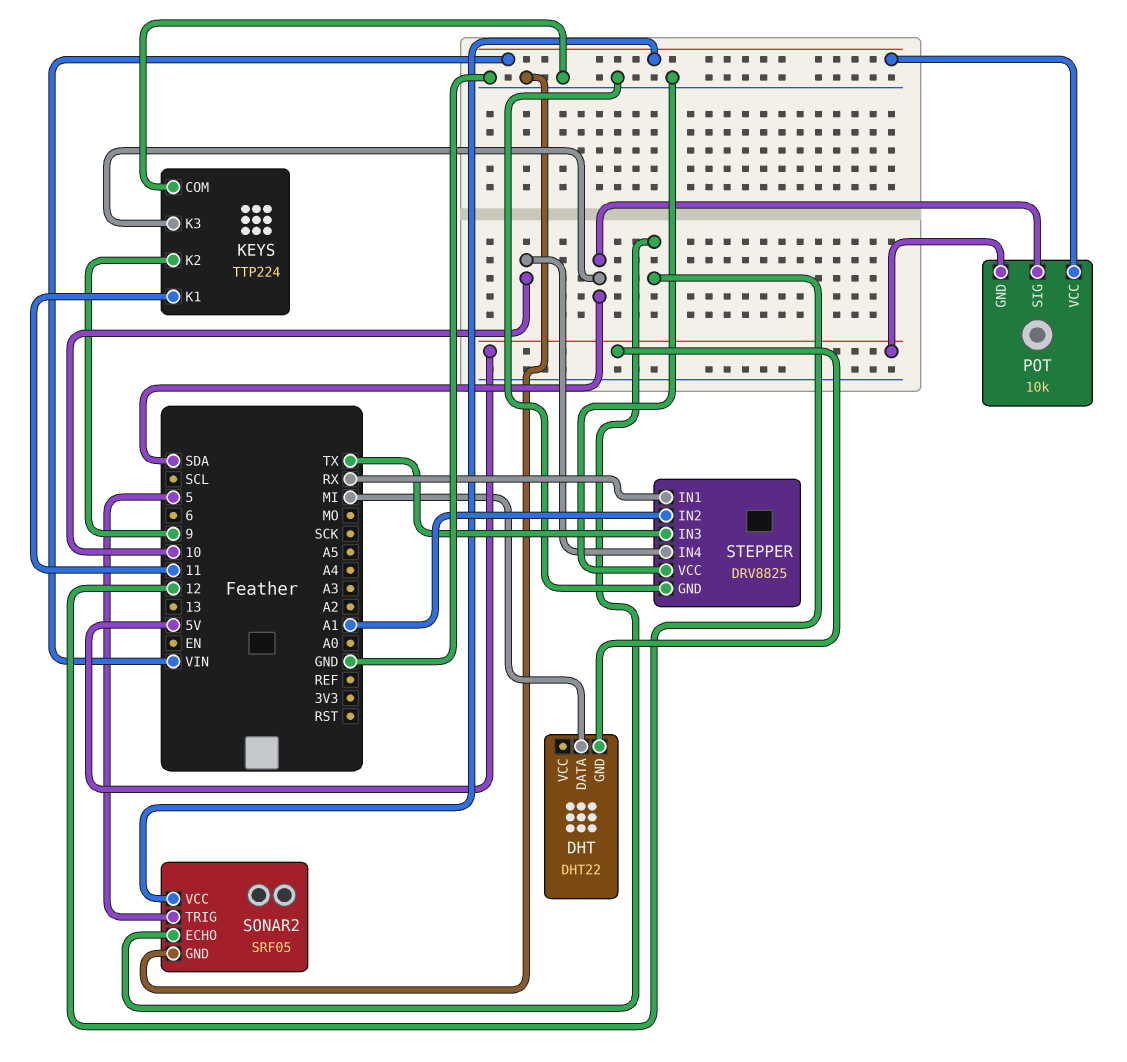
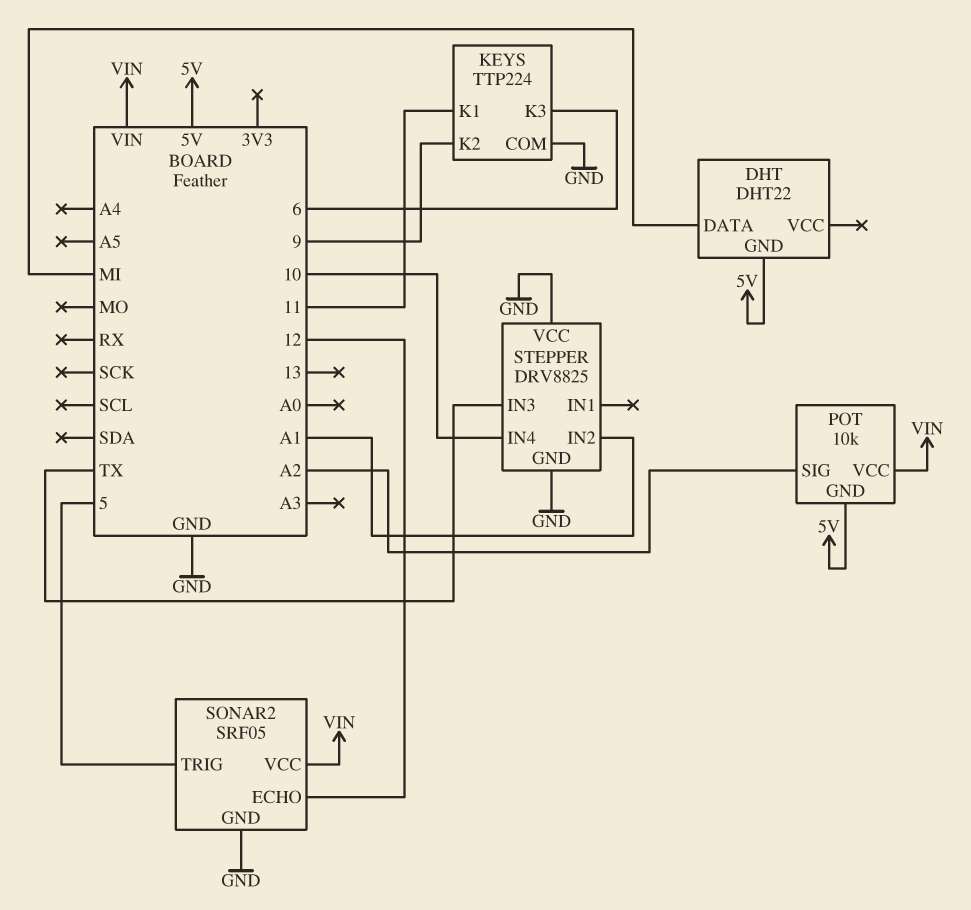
KEYS pin K3: SDA -> 6
POT pin SIG: SDA -> A2
STEPPER pin IN1: RX -> none

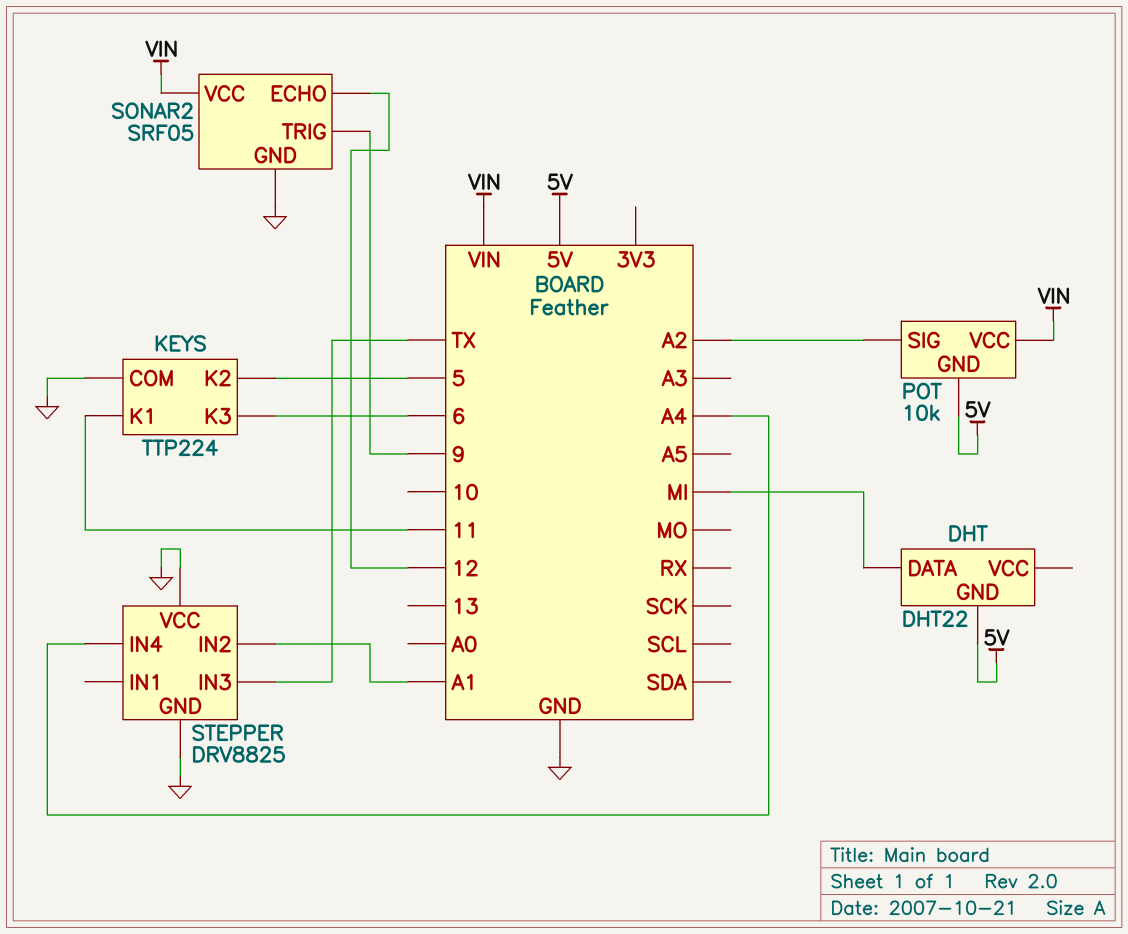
KEYS pin K2: 9 -> 5
SONAR2 pin TRIG: 5 -> 9
STEPPER pin IN4: 10 -> A4

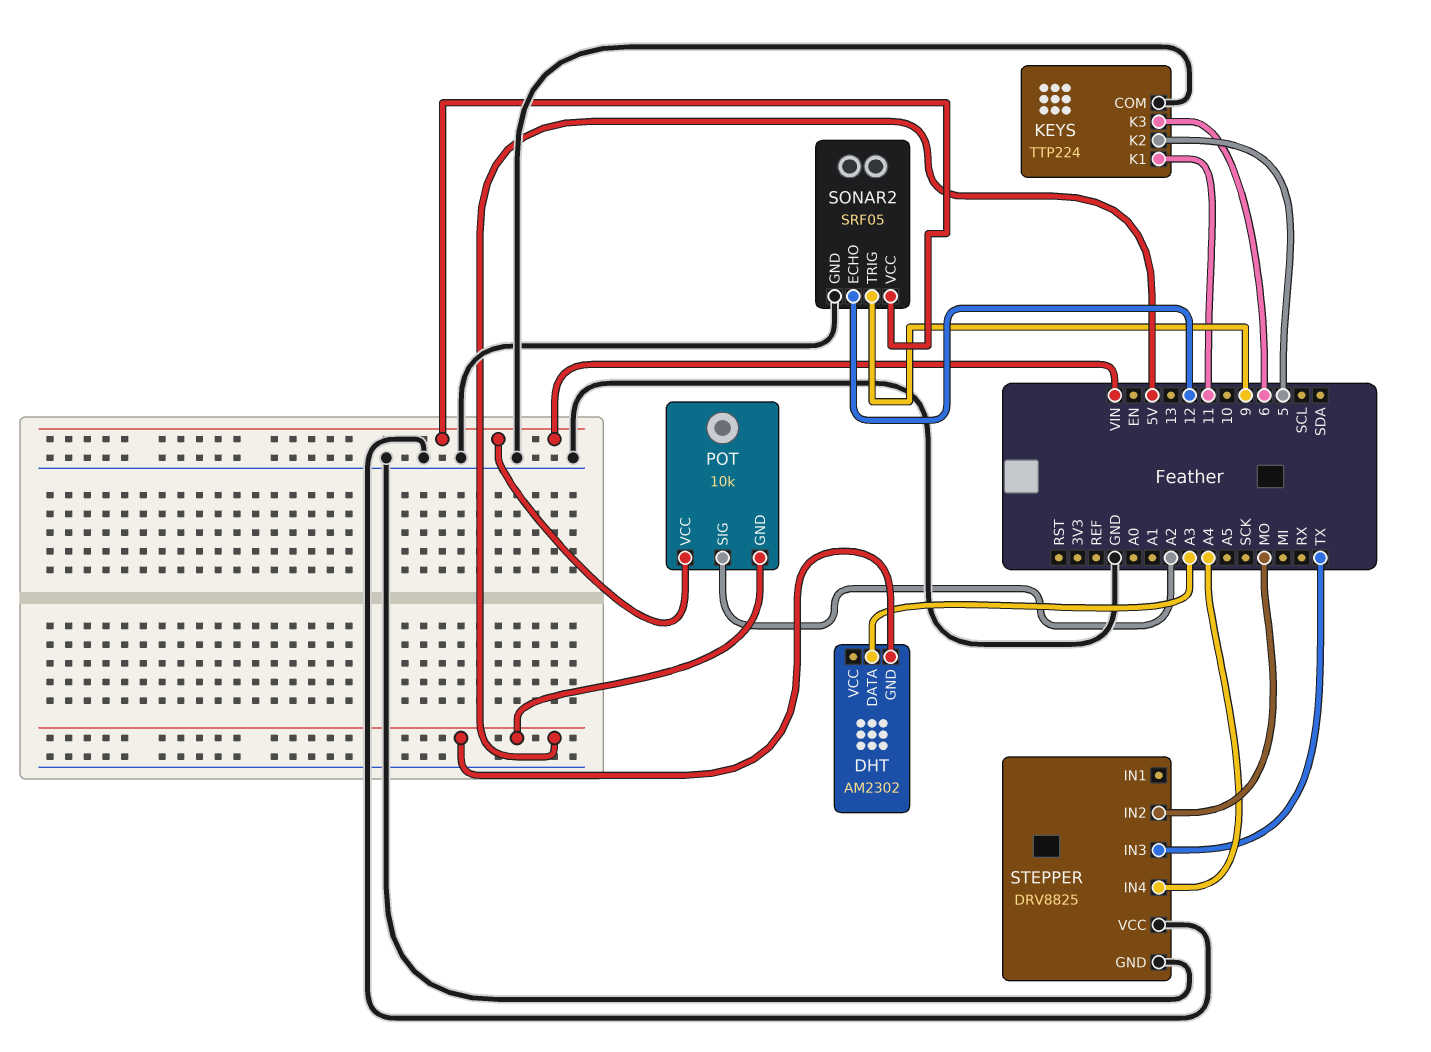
DHT: DHT22 -> AM2302
DHT pin DATA: MI -> A3
STEPPER pin IN2: A1 -> MO

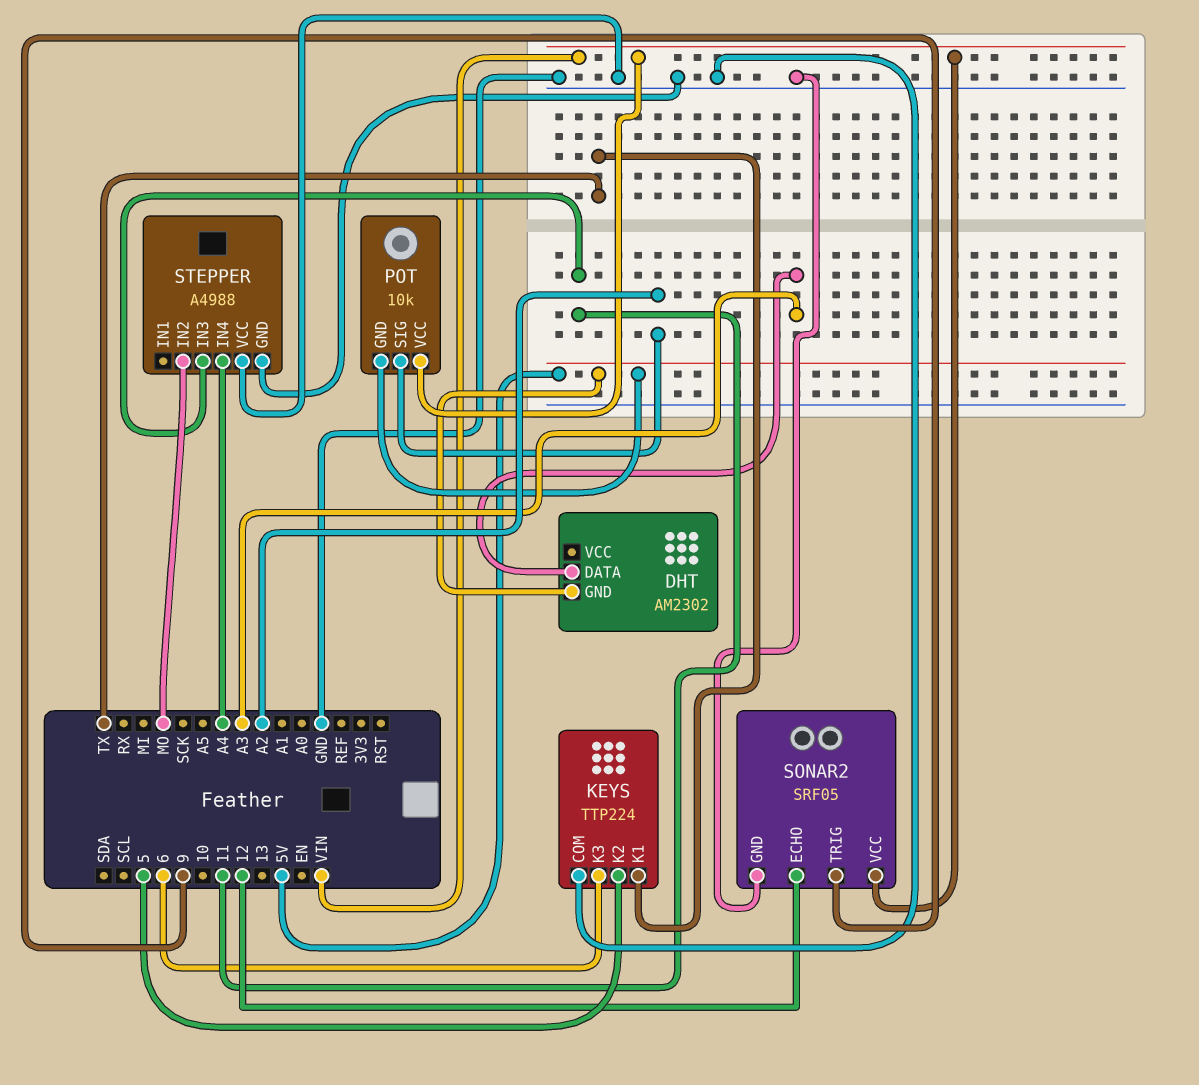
KEYS pin K1: 11 -> TX
STEPPER: DRV8825 -> A4988
STEPPER pin IN3: TX -> 11

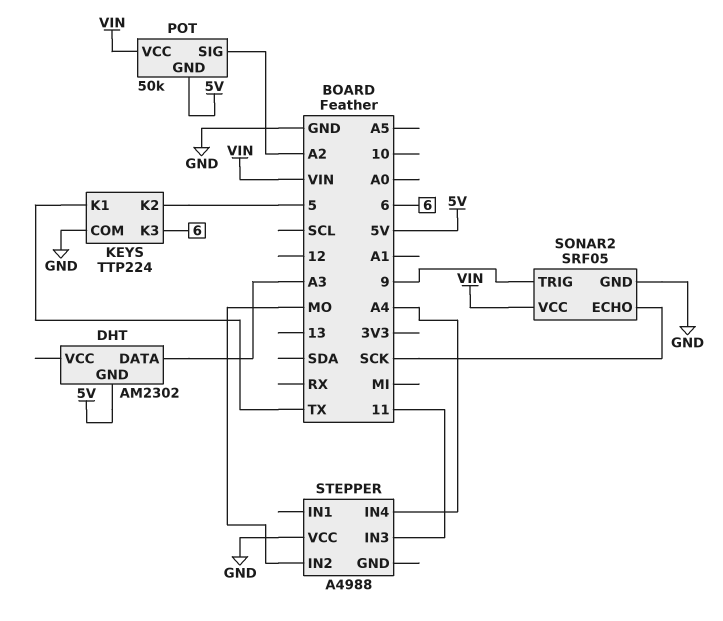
POT: 10k -> 50k
SONAR2 pin ECHO: 12 -> SCK
STEPPER pin GND: GND -> none

